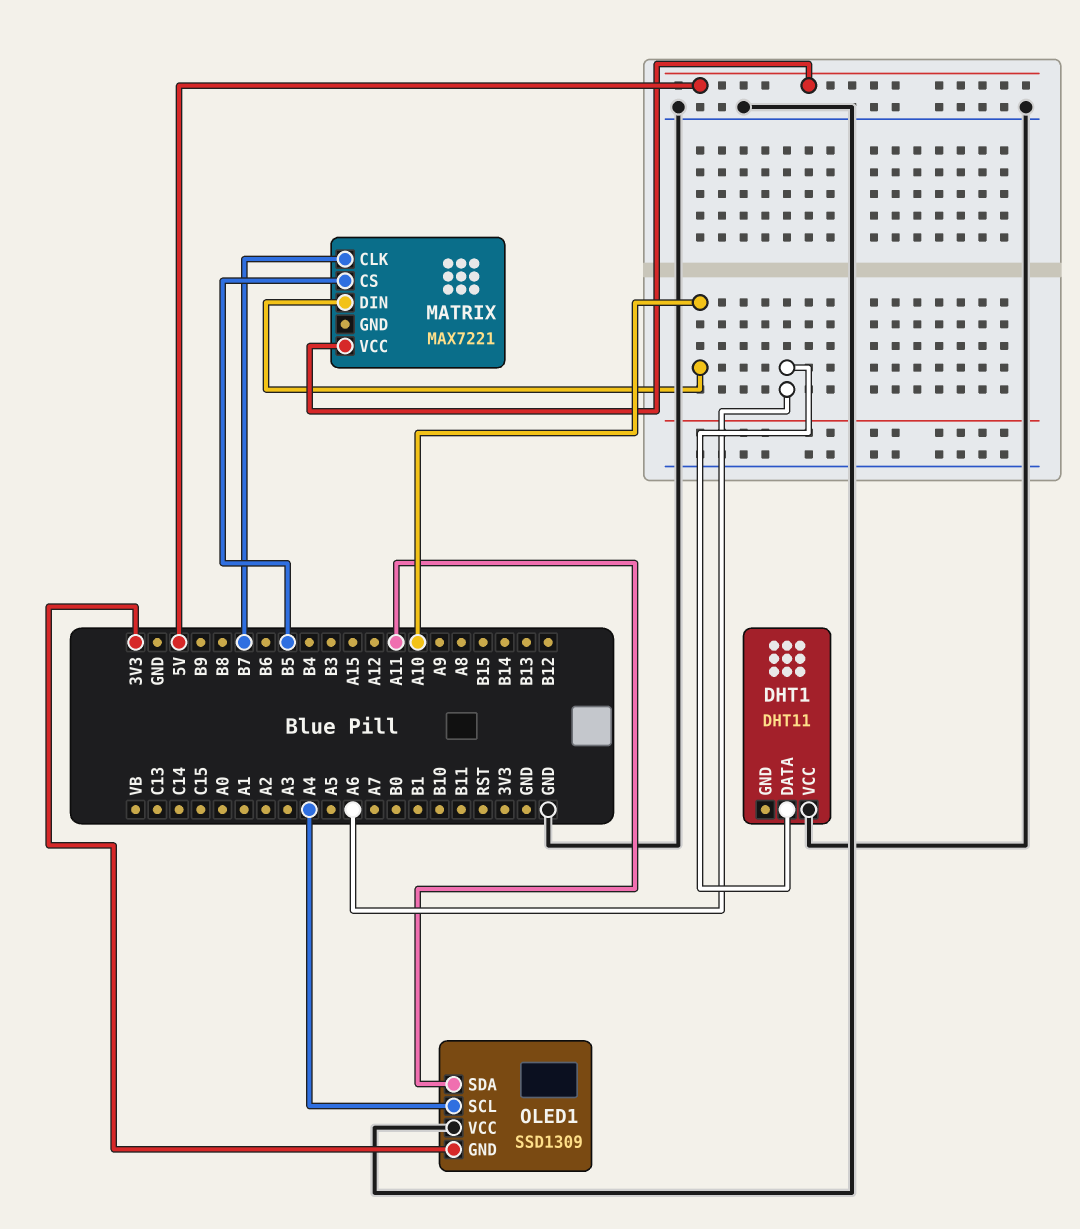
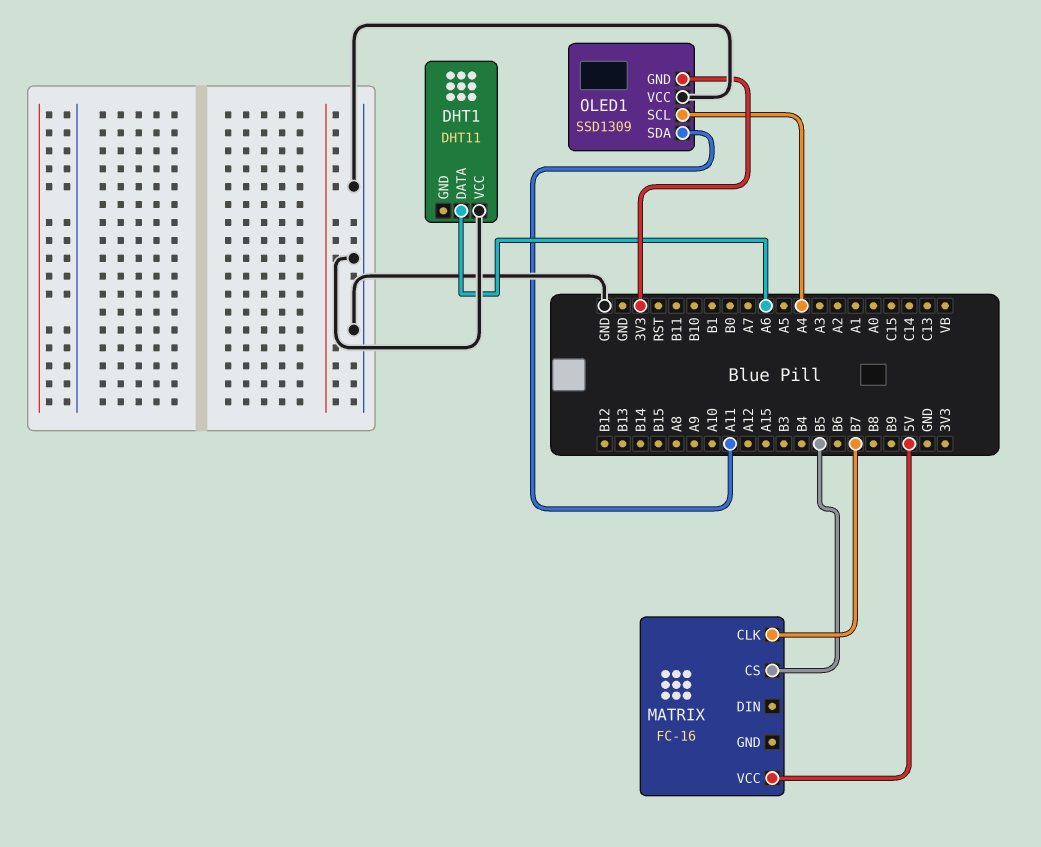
MATRIX: MAX7221 -> FC-16
MATRIX pin DIN: A10 -> none

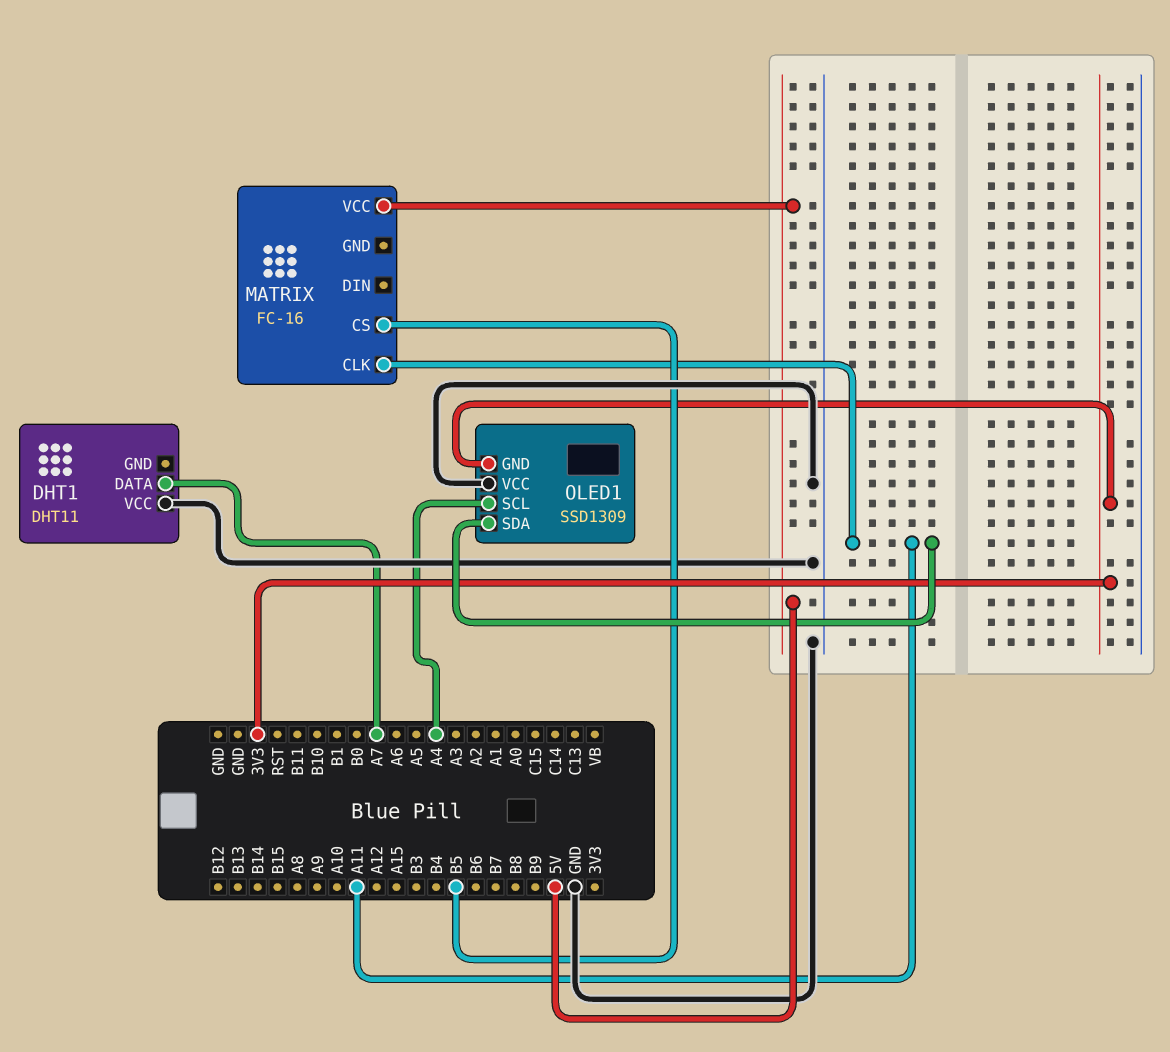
DHT1 pin DATA: A6 -> A7
MATRIX pin CLK: B7 -> A11

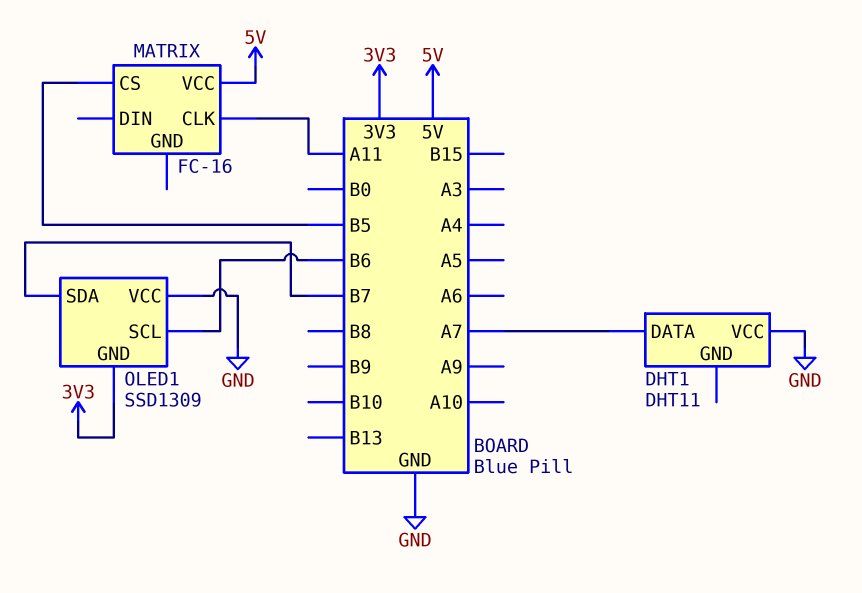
OLED1 pin SCL: A4 -> B6
OLED1 pin SDA: A11 -> B7

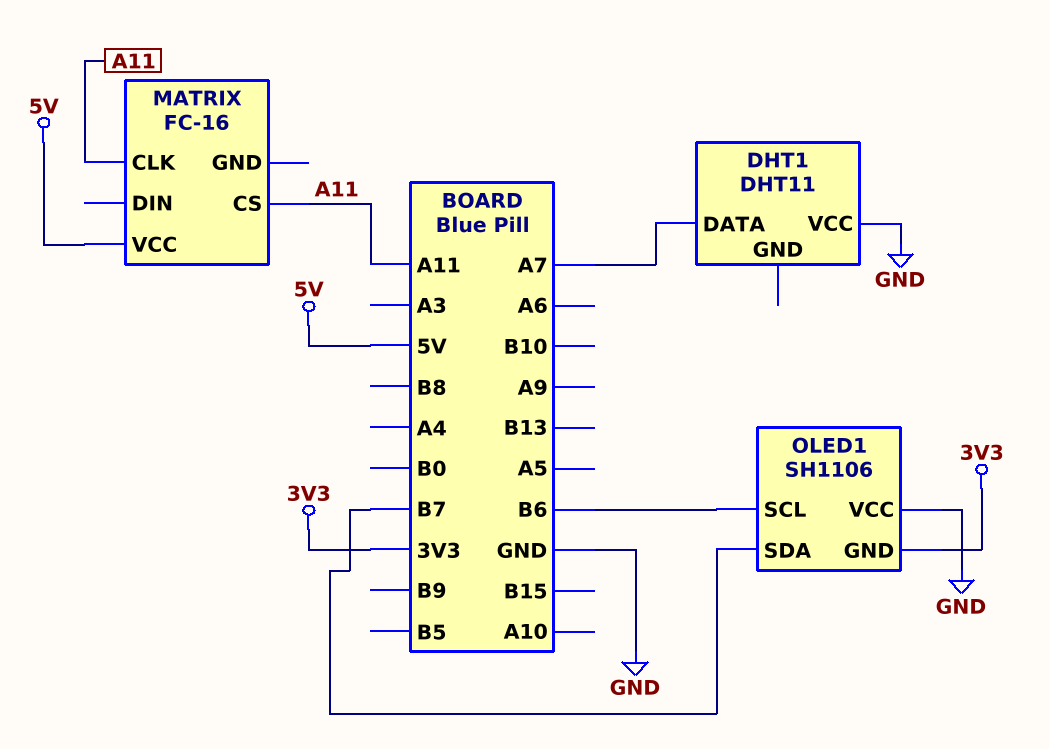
MATRIX pin CS: B5 -> A11
OLED1: SSD1309 -> SH1106

